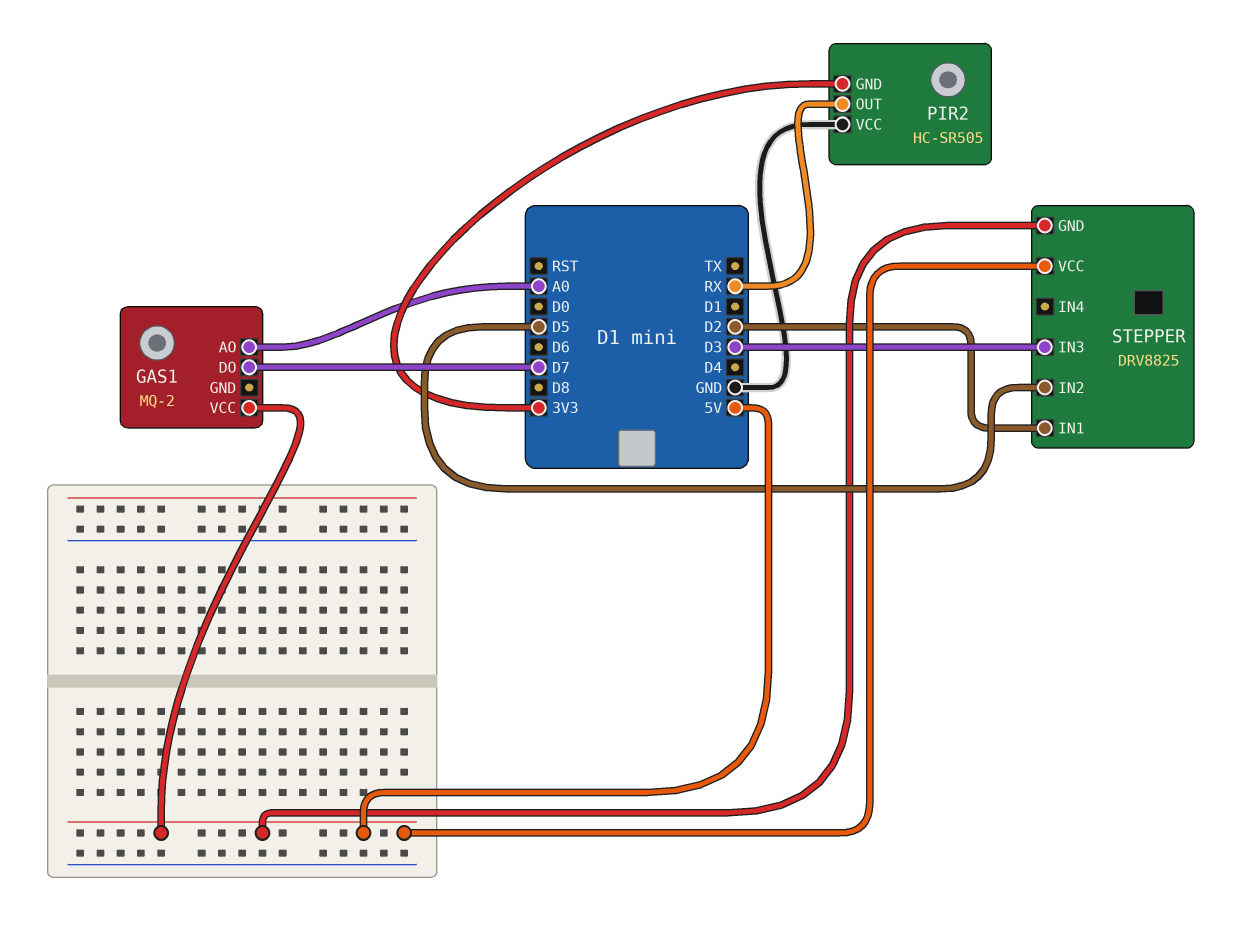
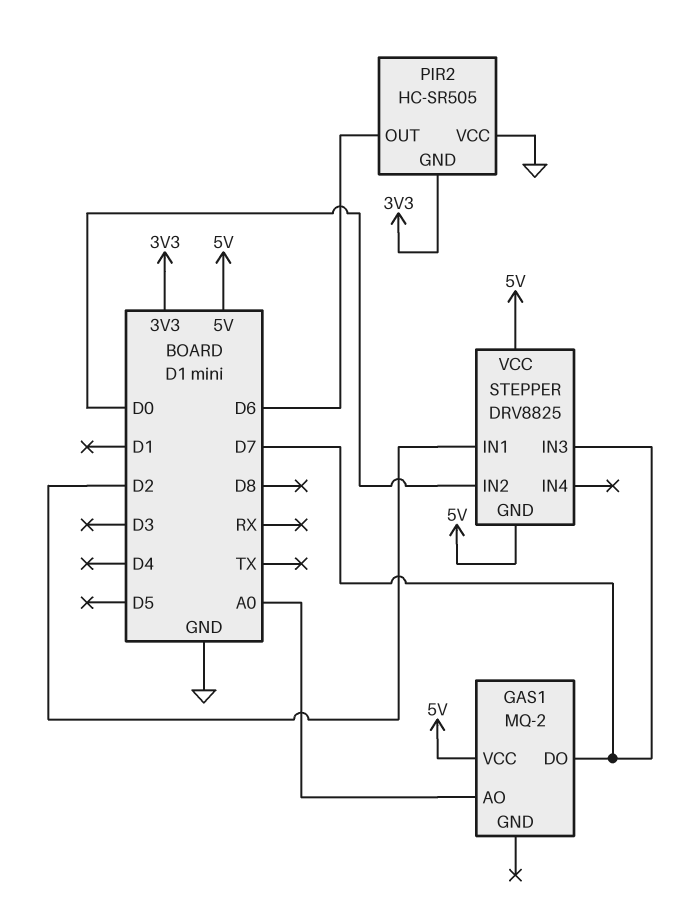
PIR2 pin OUT: RX -> D6
STEPPER pin IN2: D5 -> D0
STEPPER pin IN3: D3 -> D7

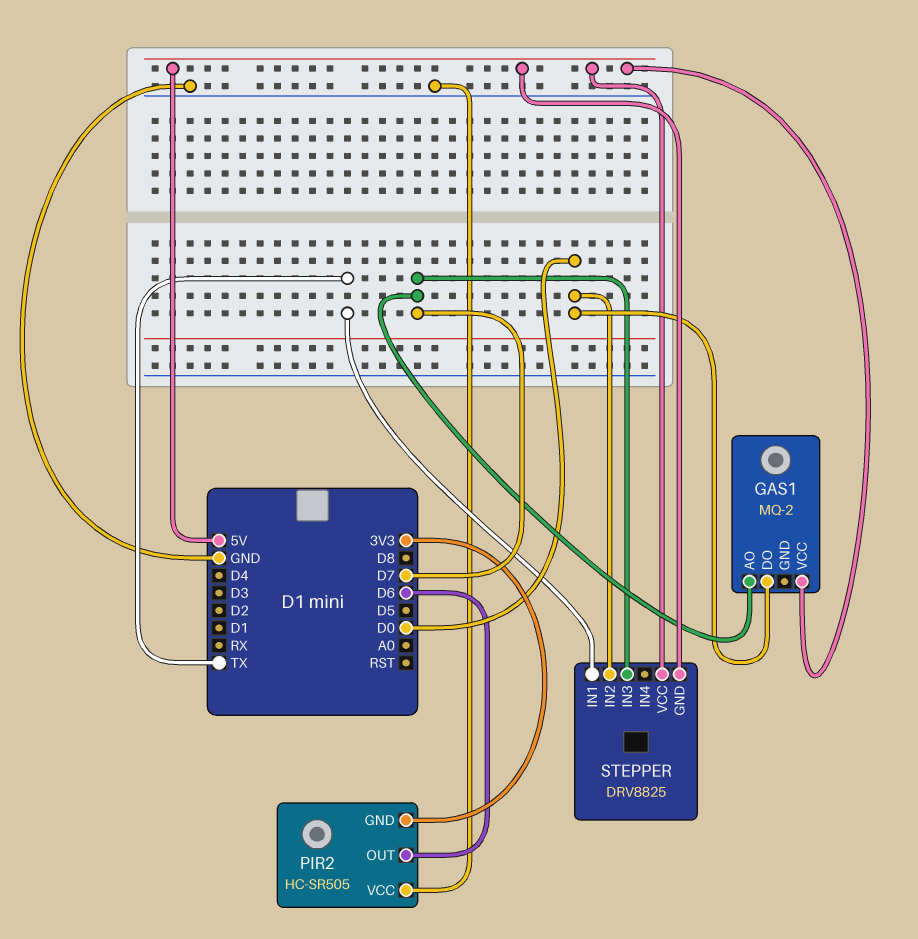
GAS1 pin AO: A0 -> D7
GAS1 pin DO: D7 -> D0
STEPPER pin IN1: D2 -> TX

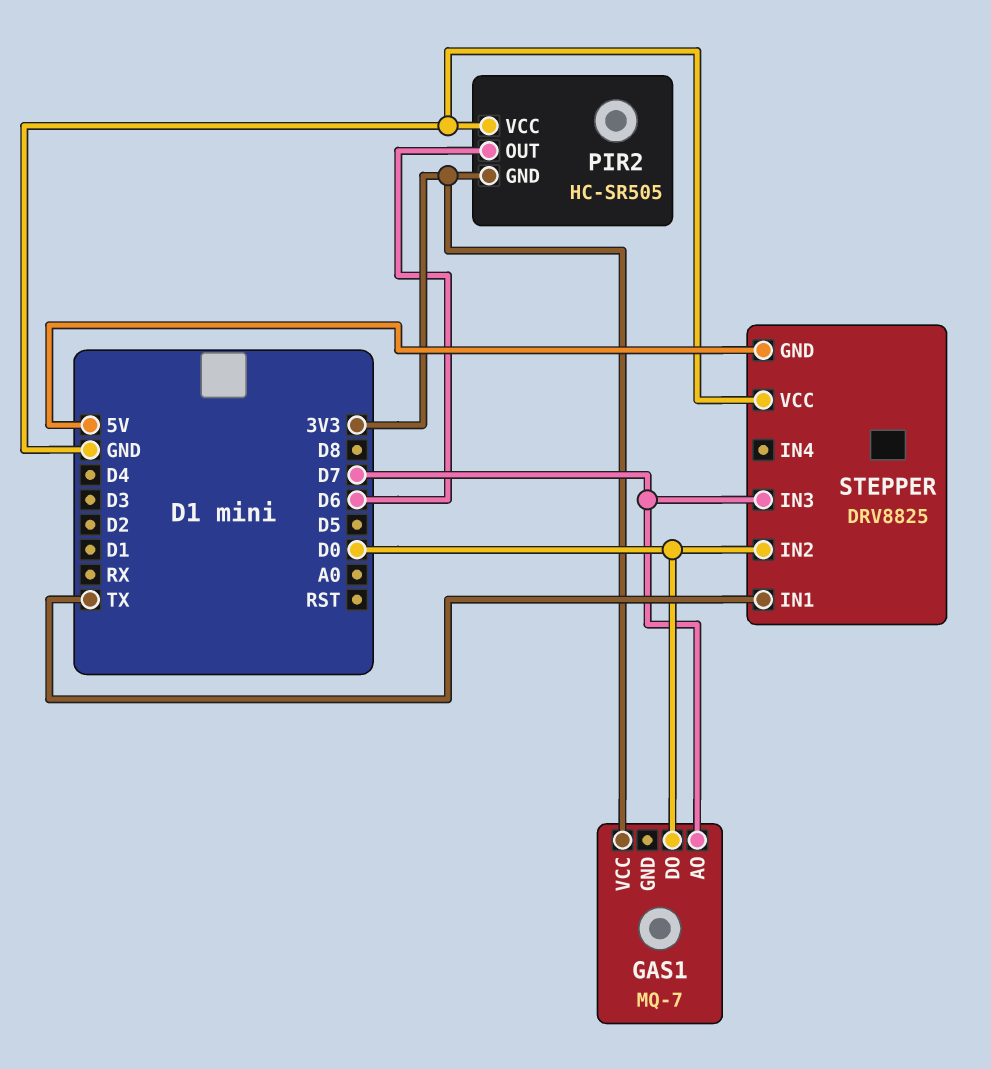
GAS1: MQ-2 -> MQ-7
GAS1 pin VCC: 5V -> 3V3
STEPPER pin VCC: 5V -> GND

